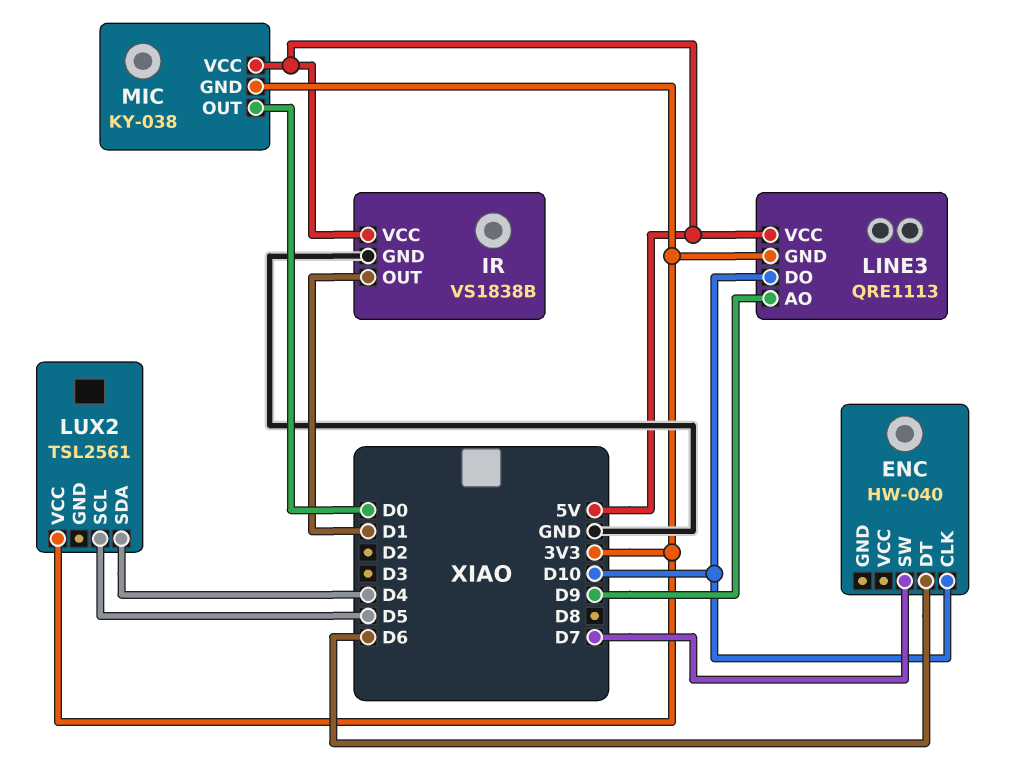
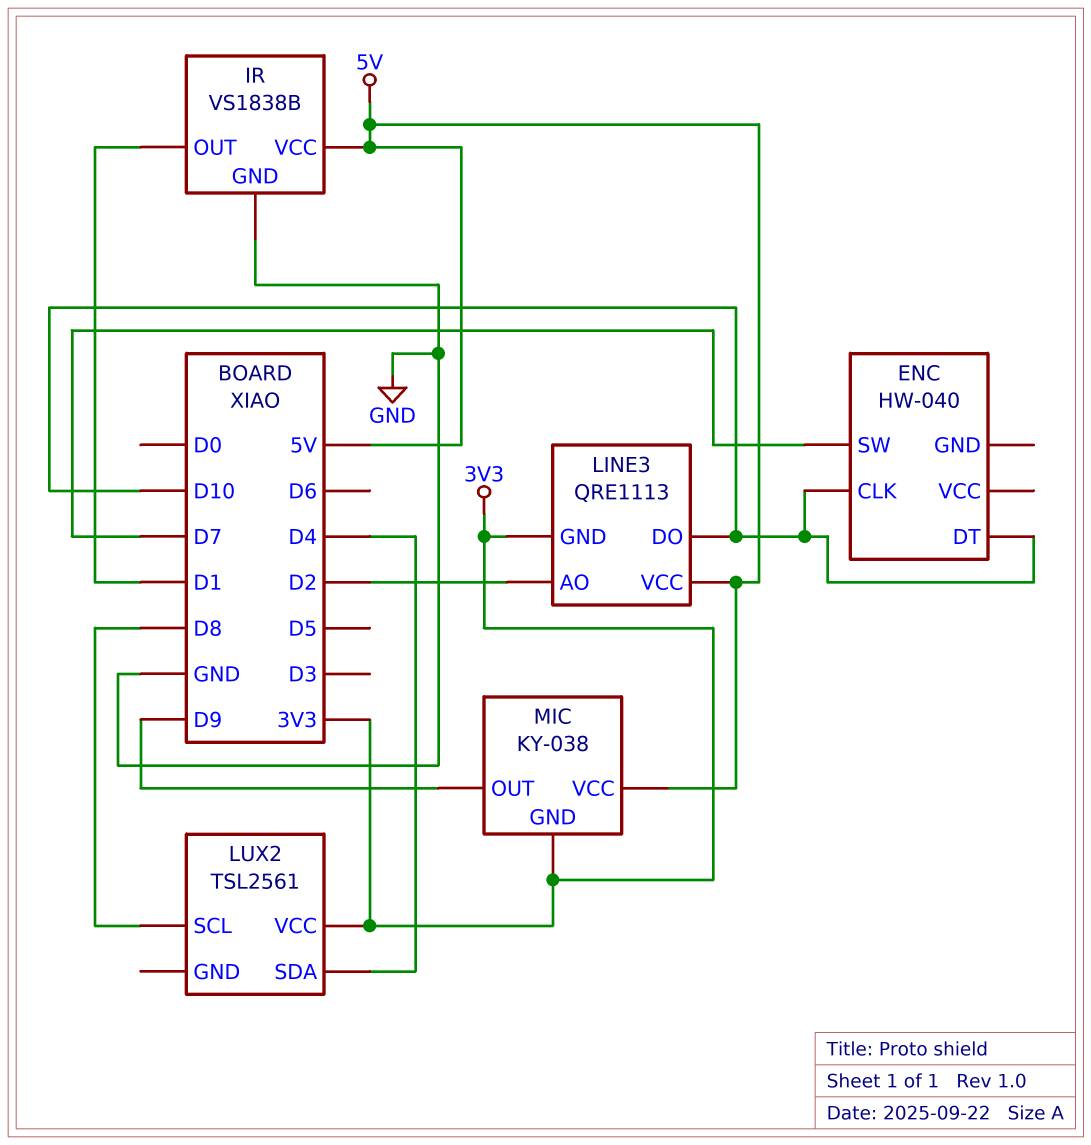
ENC pin DT: D6 -> D10
LINE3 pin AO: D9 -> D2
LUX2 pin SCL: D5 -> D8
MIC pin OUT: D0 -> D9

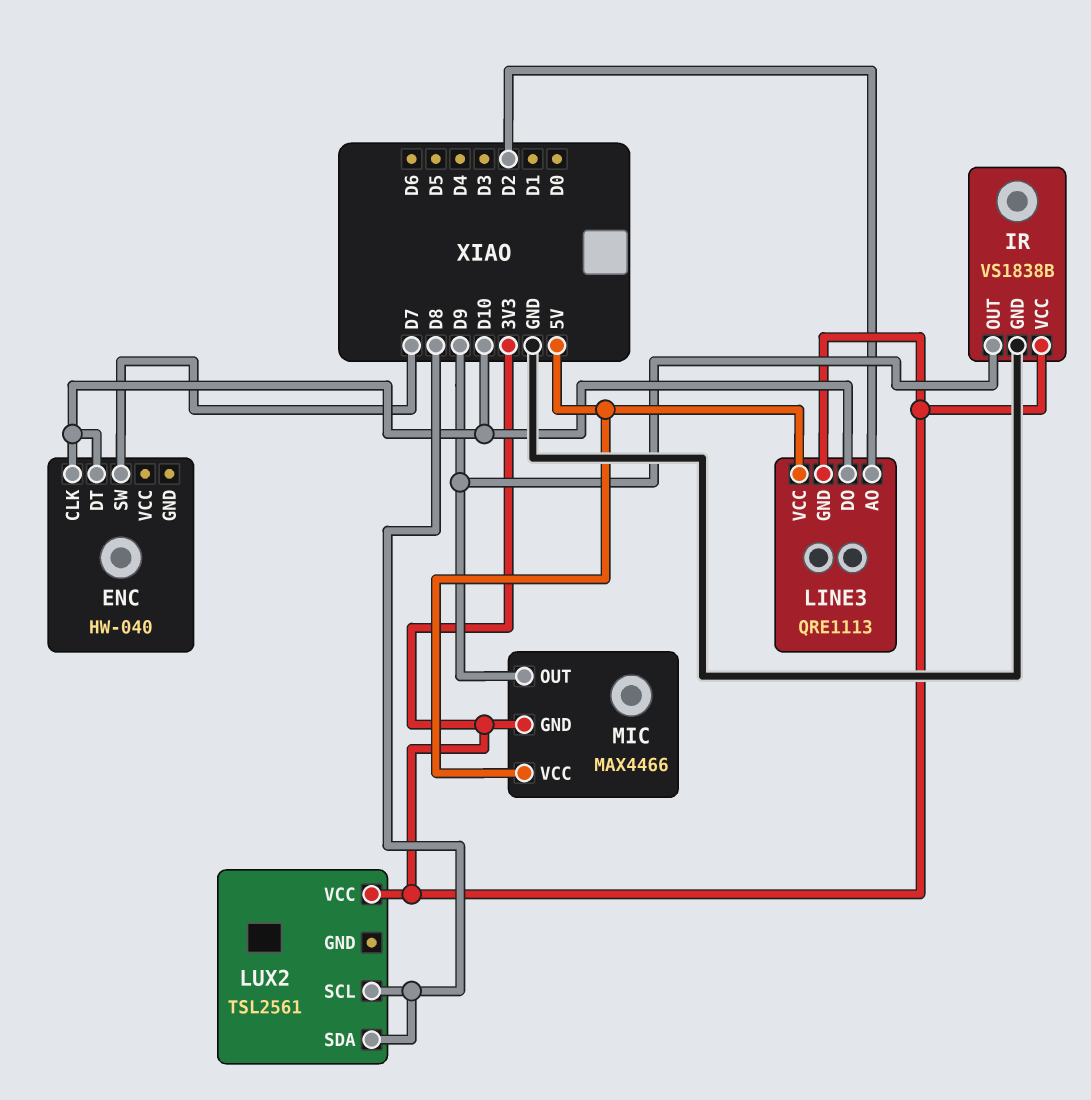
IR pin OUT: D1 -> D9
IR pin VCC: 5V -> 3V3
LUX2 pin SDA: D4 -> D8
MIC: KY-038 -> MAX4466

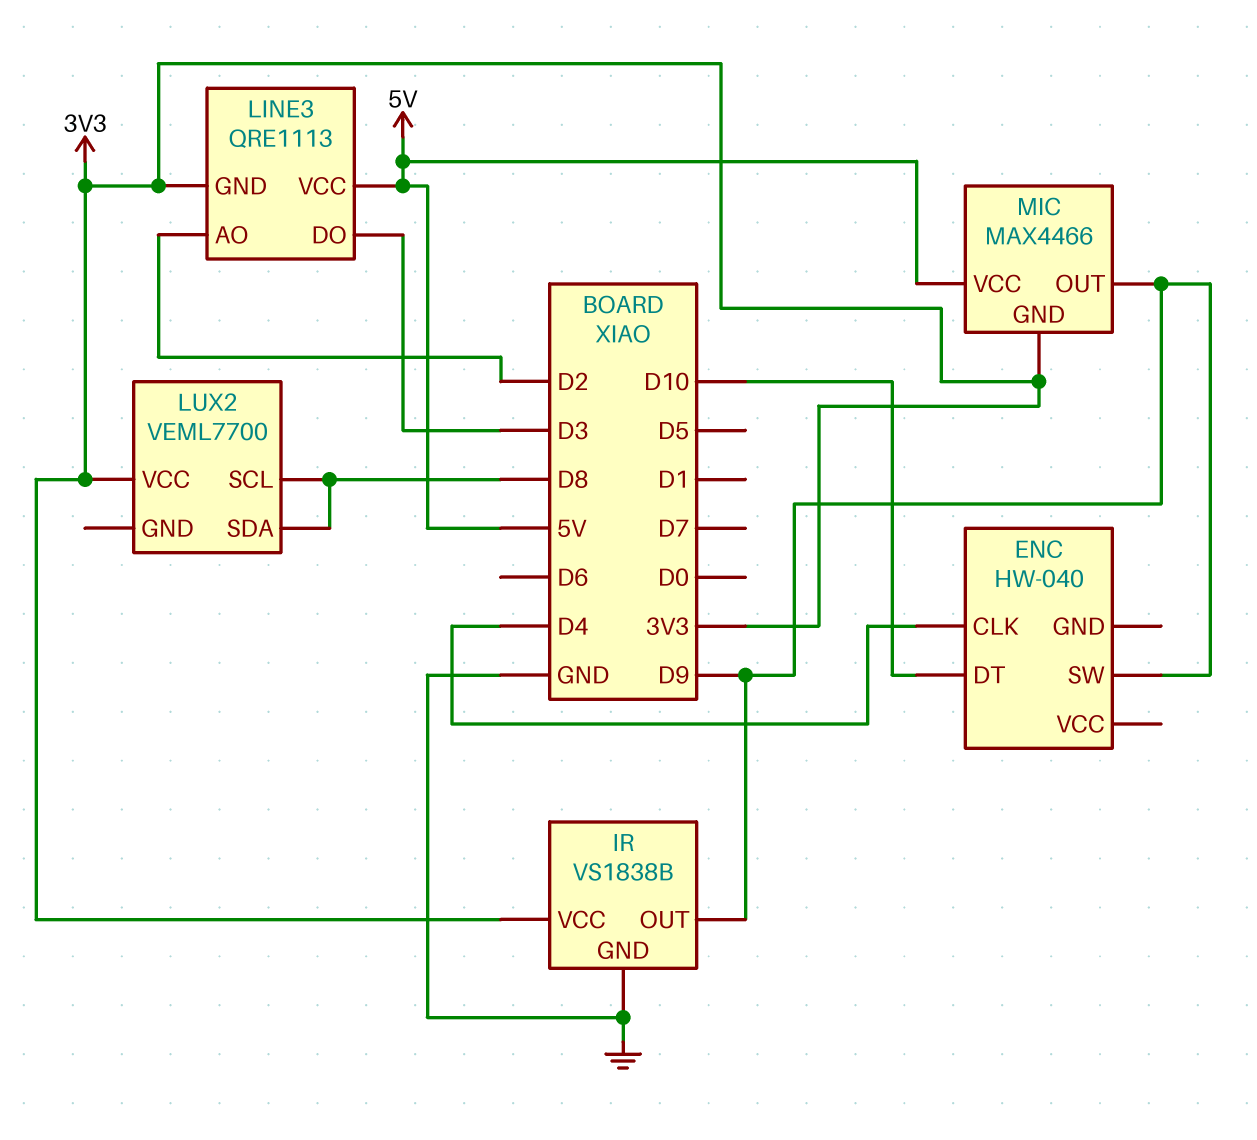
ENC pin CLK: D10 -> D4
ENC pin SW: D7 -> D9
LINE3 pin DO: D10 -> D3
LUX2: TSL2561 -> VEML7700

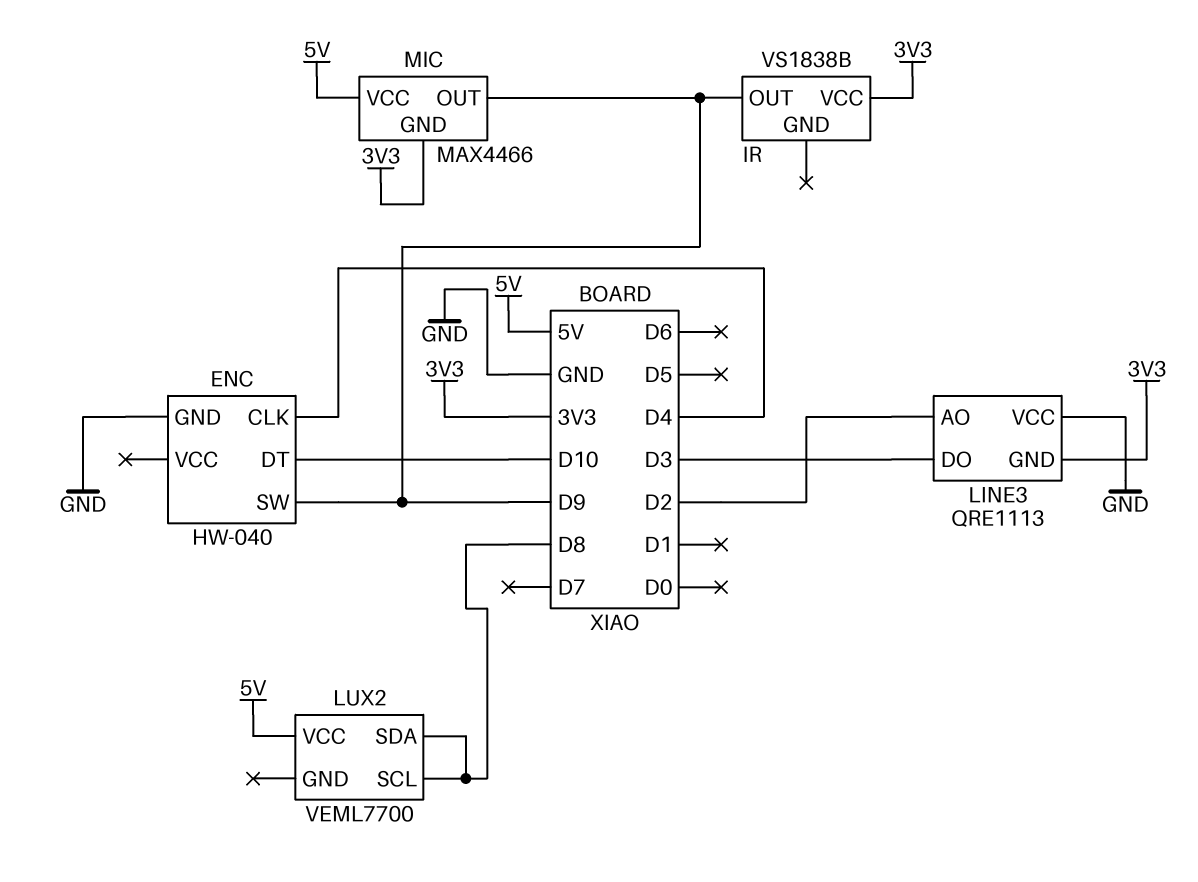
ENC pin GND: none -> GND
IR pin GND: GND -> none
LINE3 pin VCC: 5V -> GND
LUX2 pin VCC: 3V3 -> 5V

